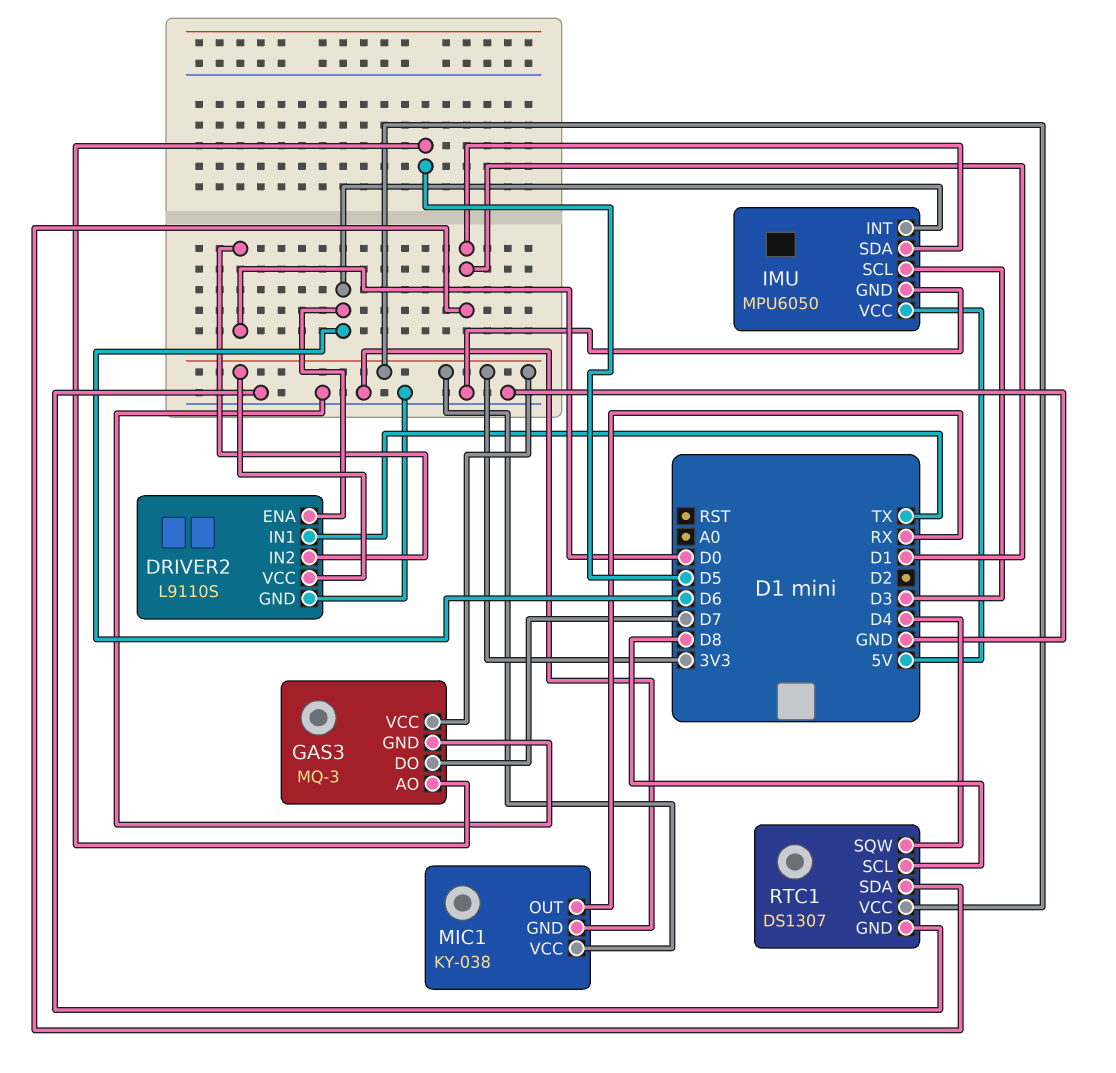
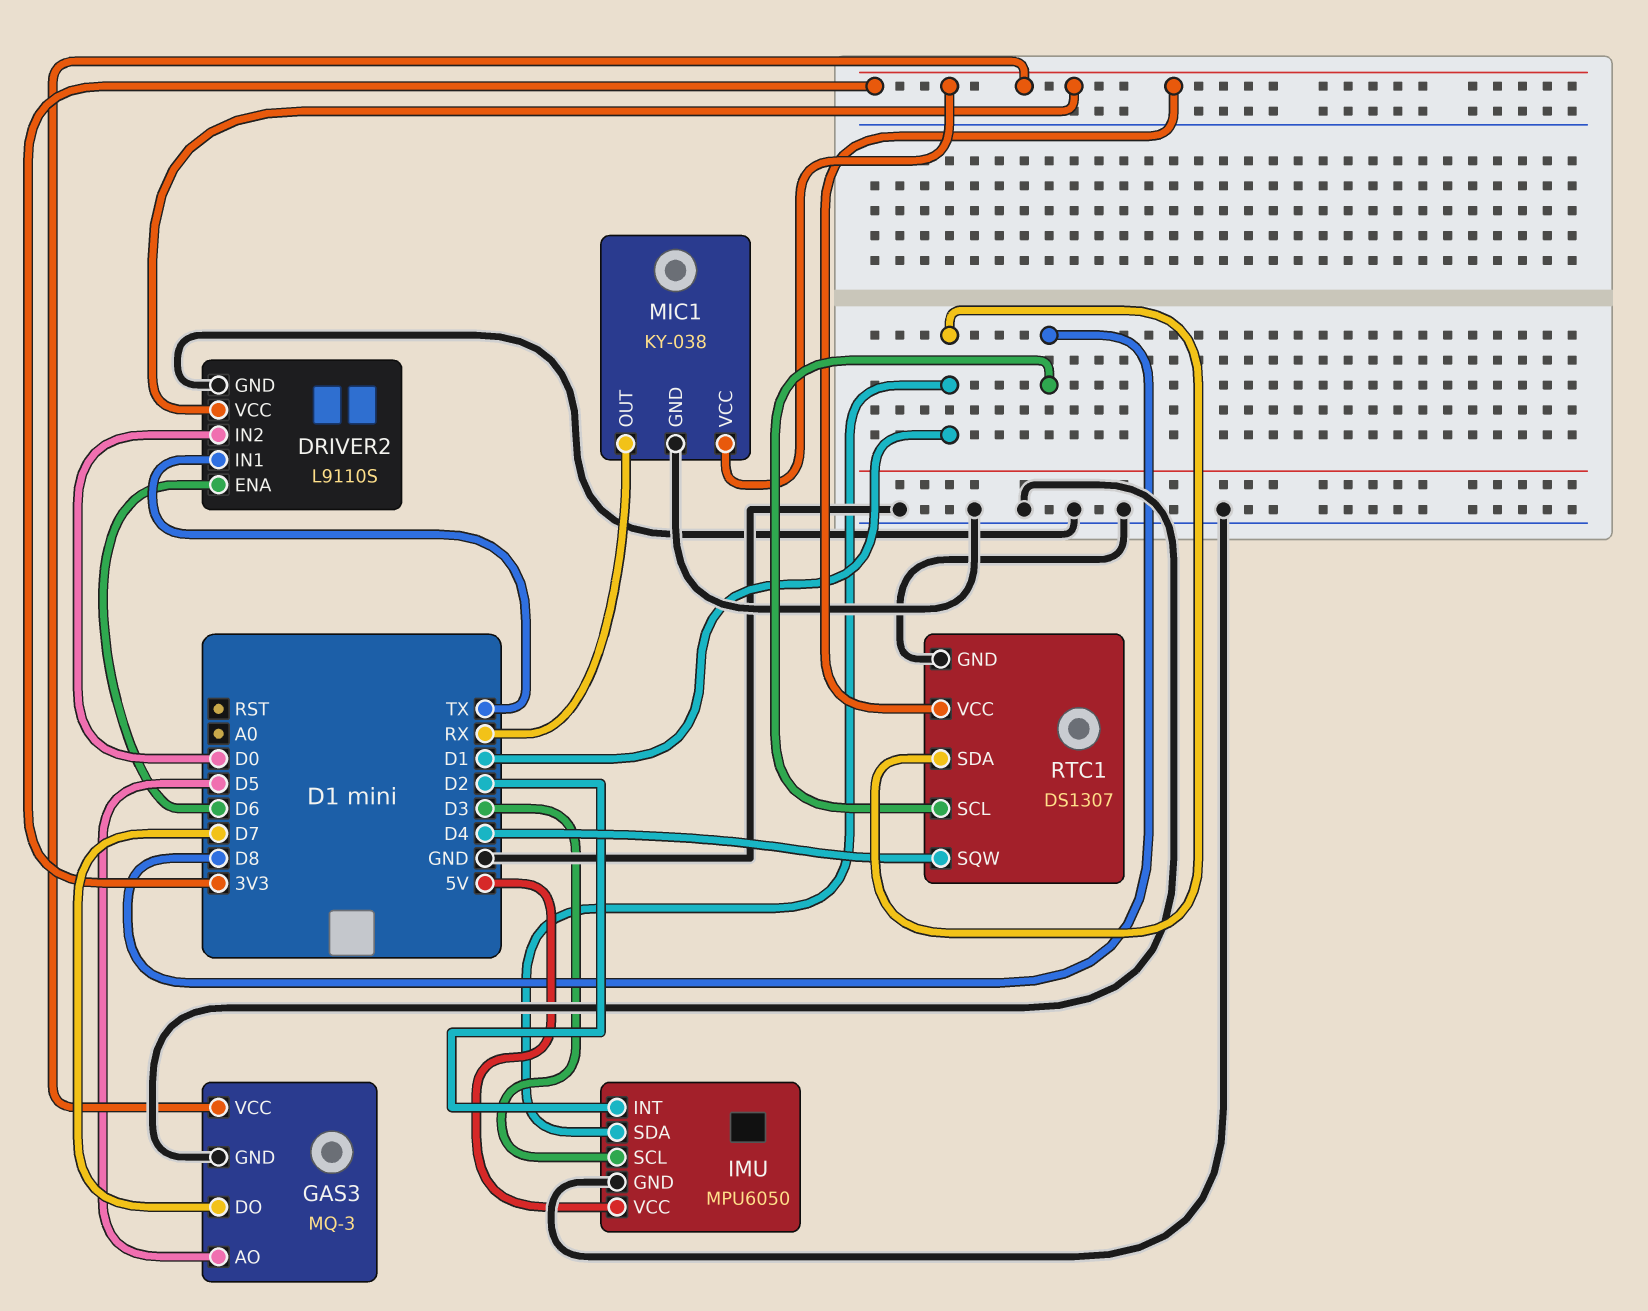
IMU pin INT: D6 -> D2

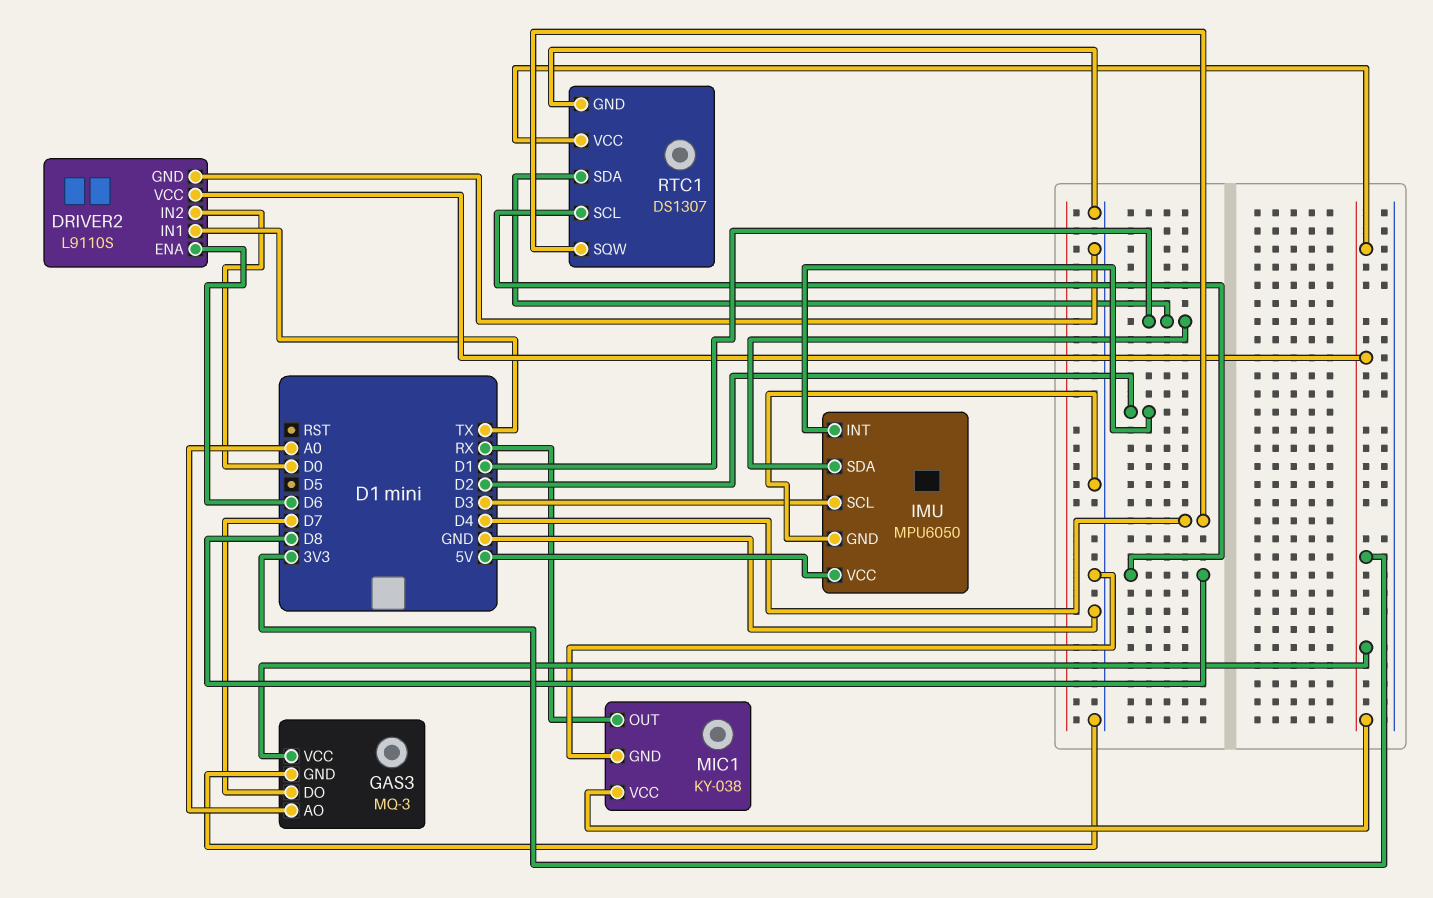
GAS3 pin AO: D5 -> A0

